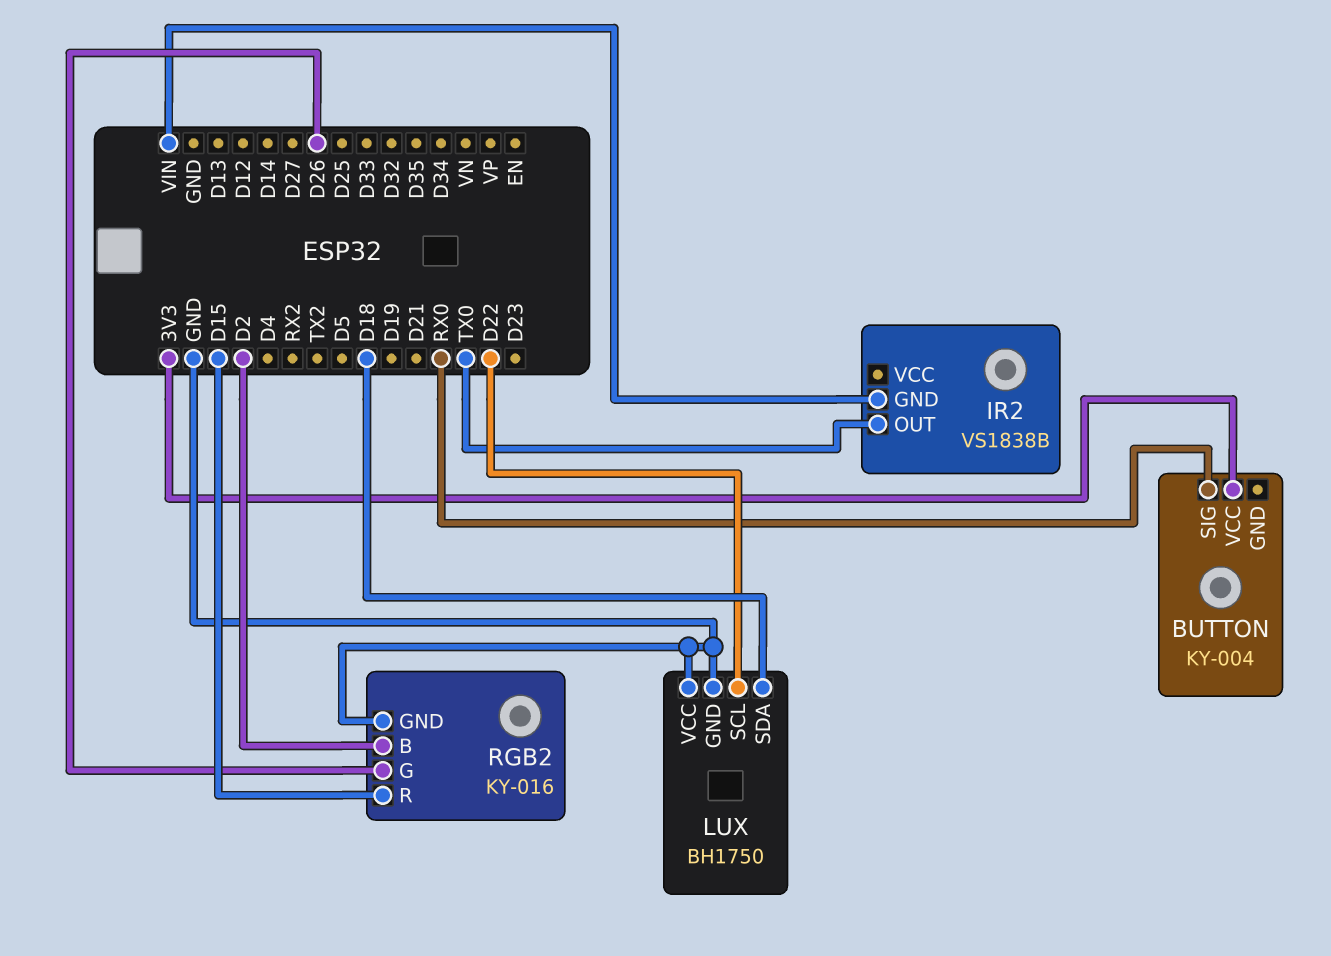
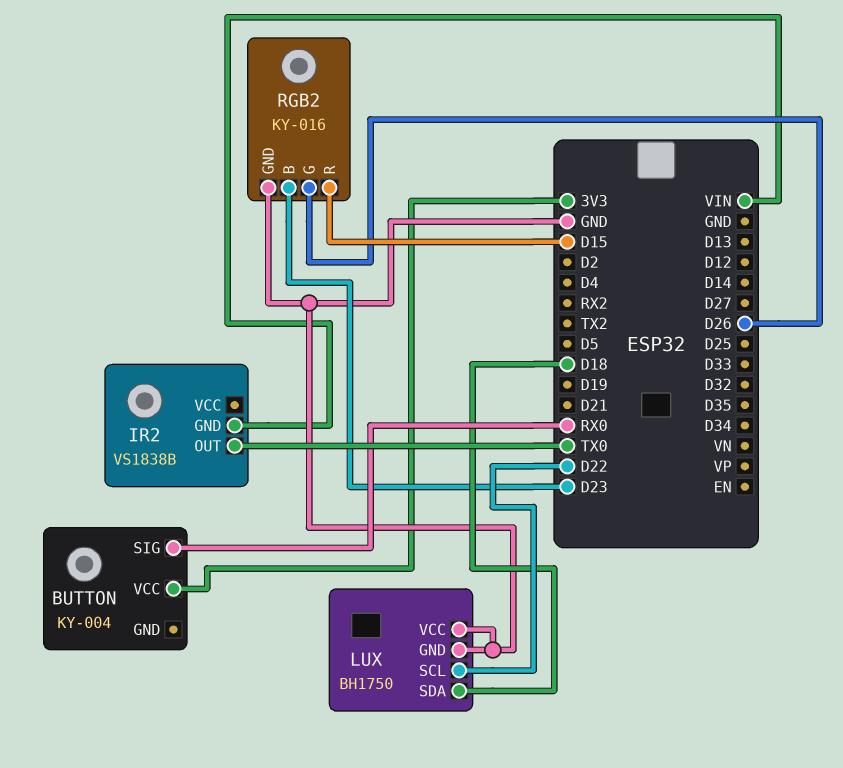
RGB2 pin B: D2 -> D23

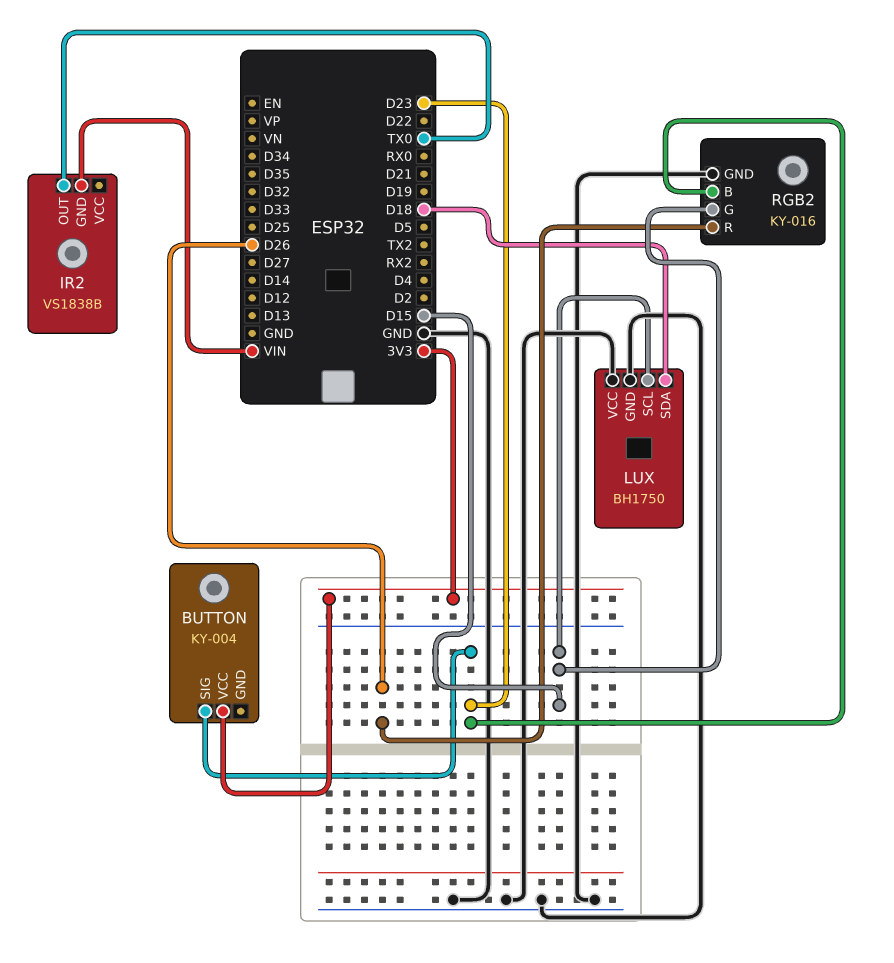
BUTTON pin SIG: RX0 -> D23
LUX pin SCL: D22 -> D15
RGB2 pin G: D26 -> D15
RGB2 pin R: D15 -> D26

